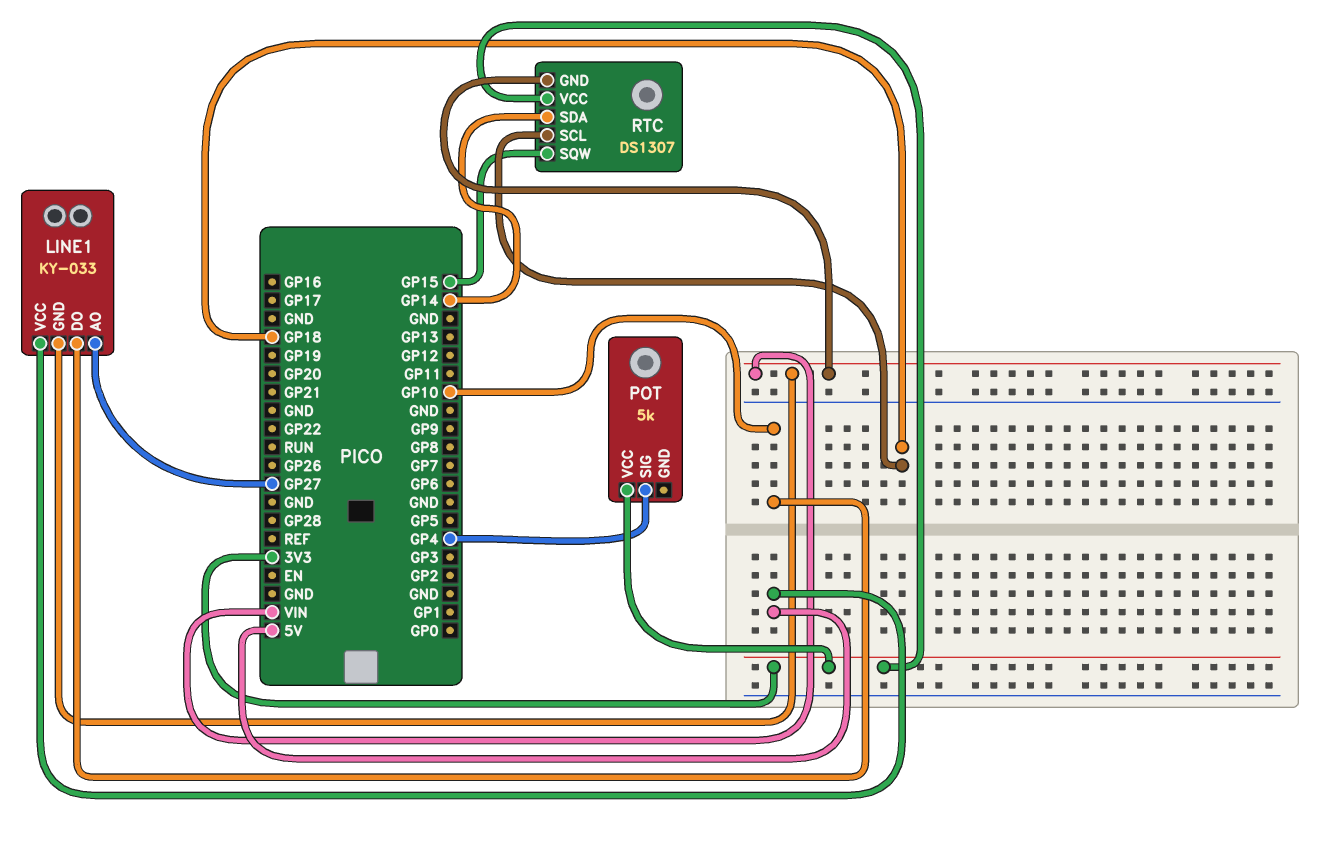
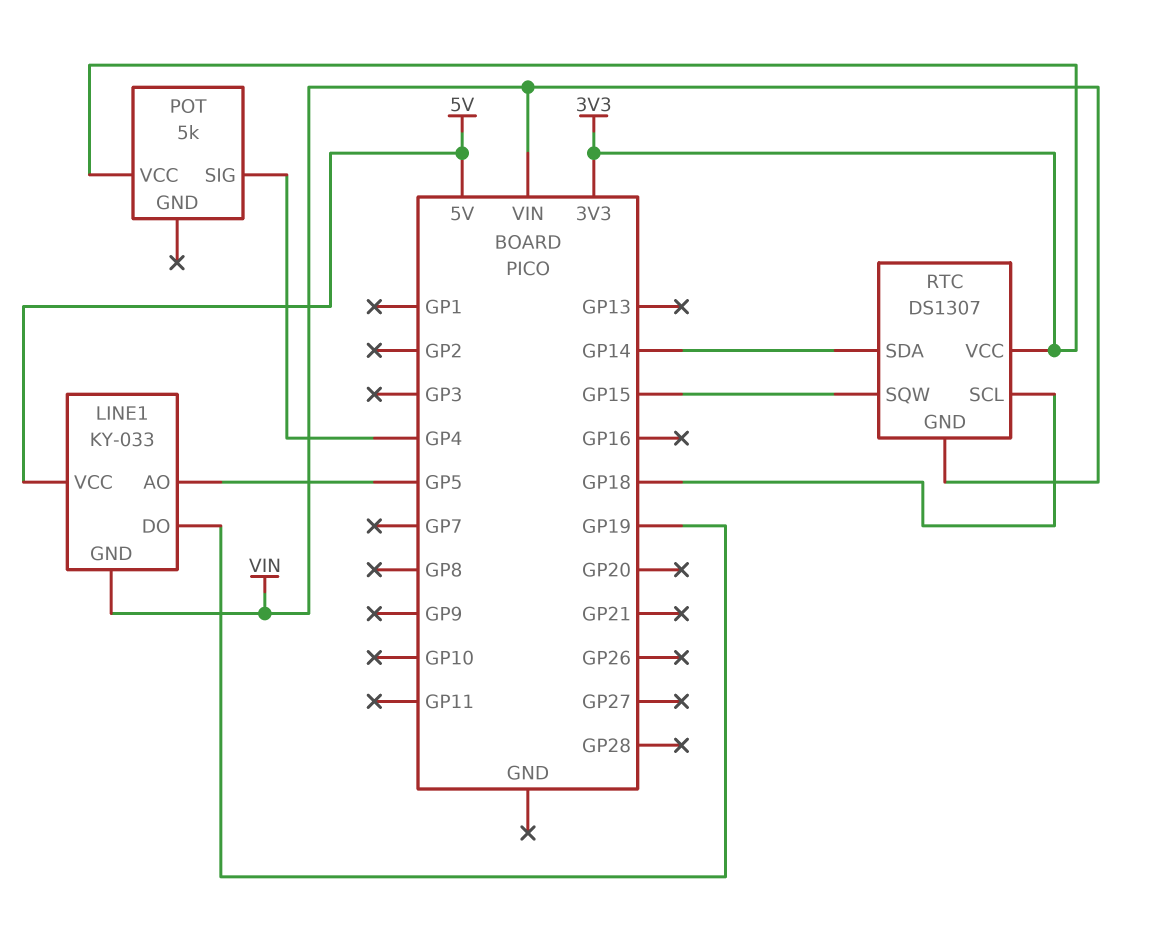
LINE1 pin AO: GP27 -> GP5
LINE1 pin DO: GP10 -> GP19

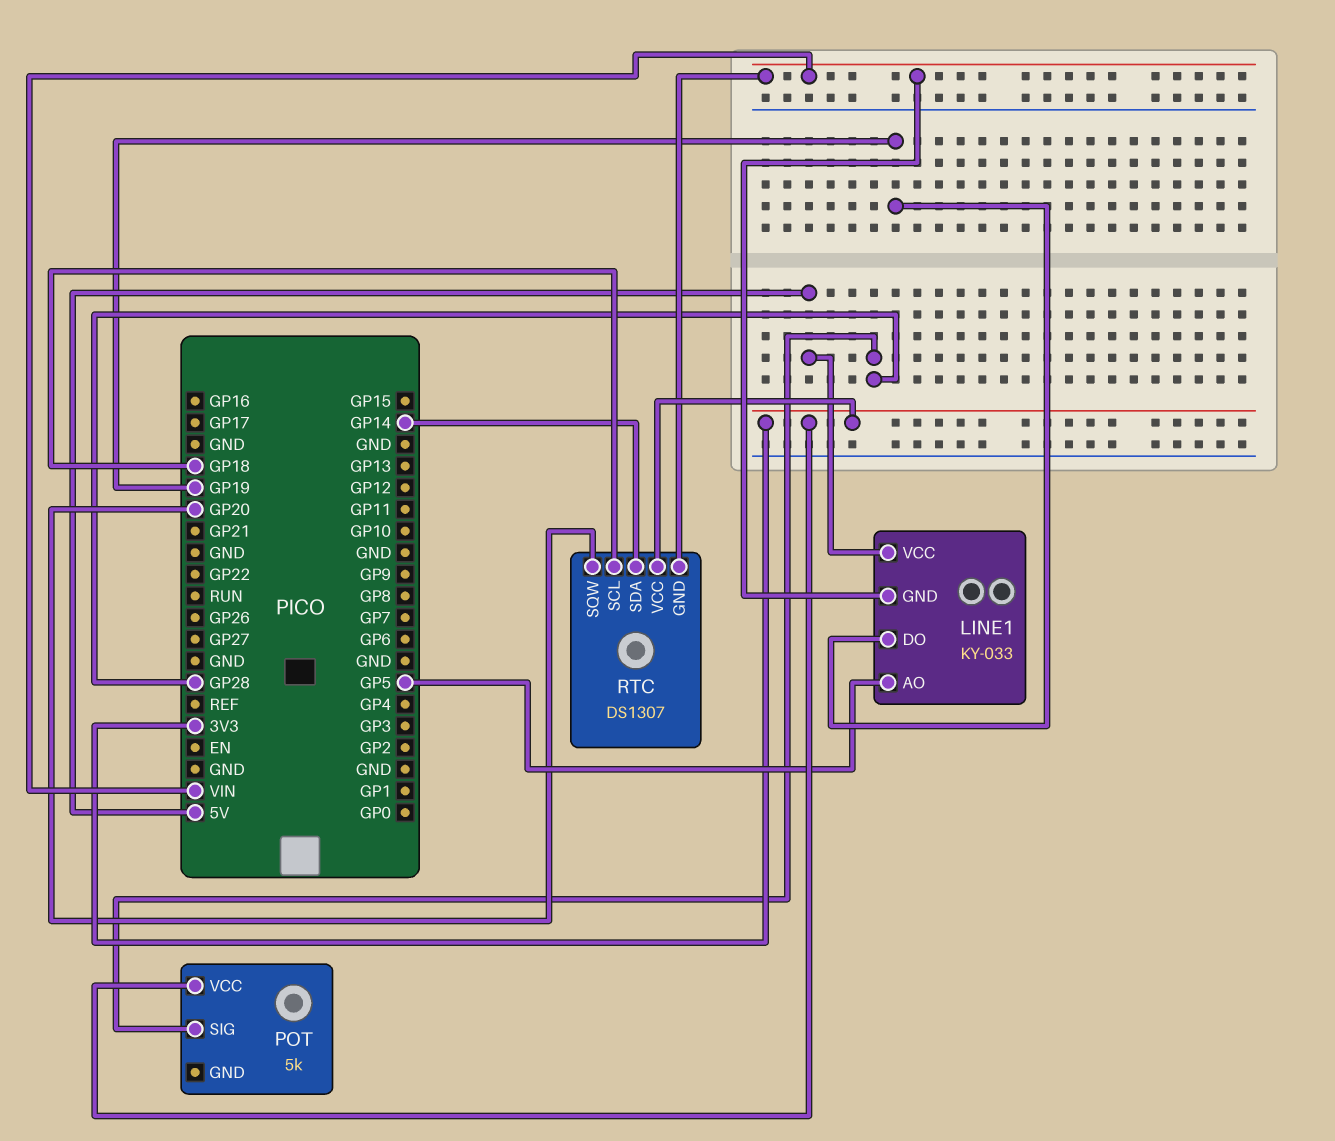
POT pin SIG: GP4 -> GP28
RTC pin SQW: GP15 -> GP20

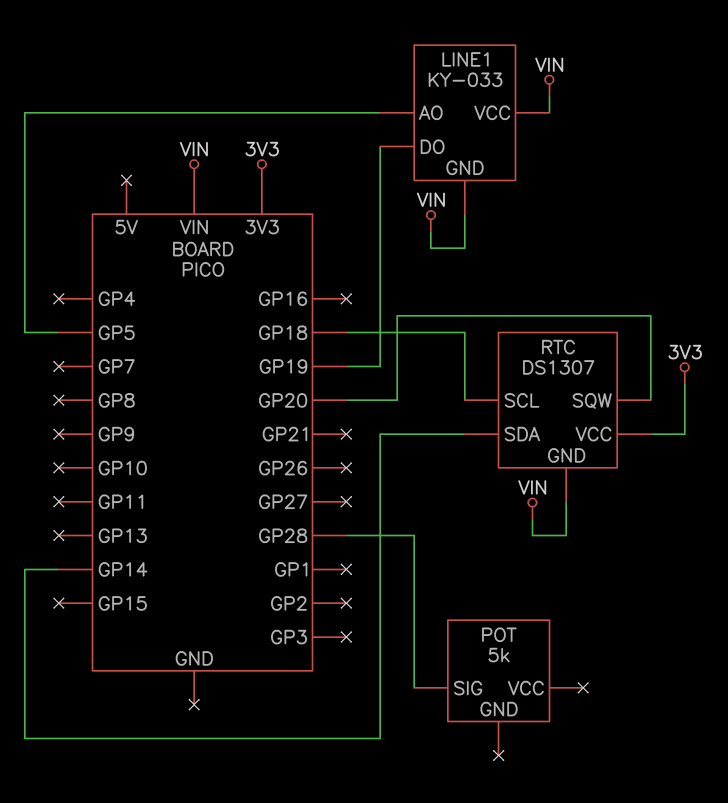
LINE1 pin VCC: 5V -> VIN
POT pin VCC: 3V3 -> none

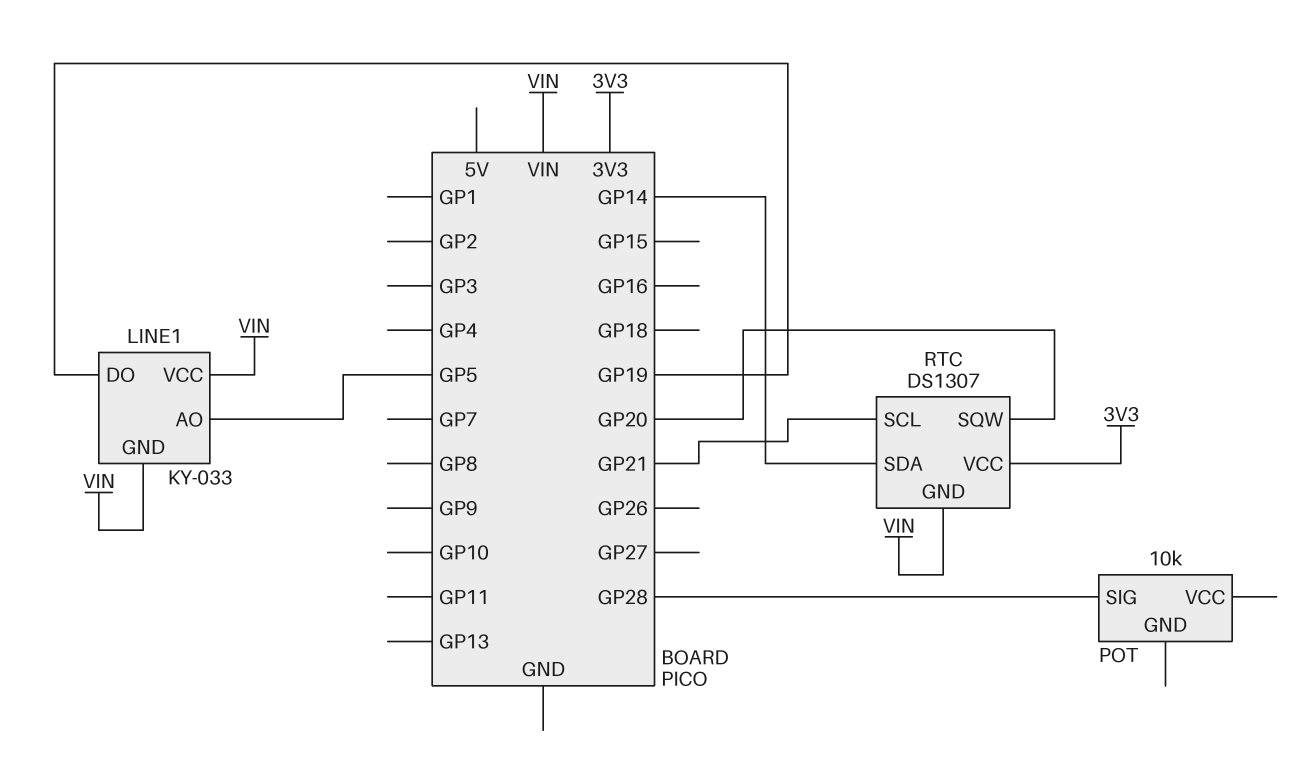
POT: 5k -> 10k
RTC pin SCL: GP18 -> GP21

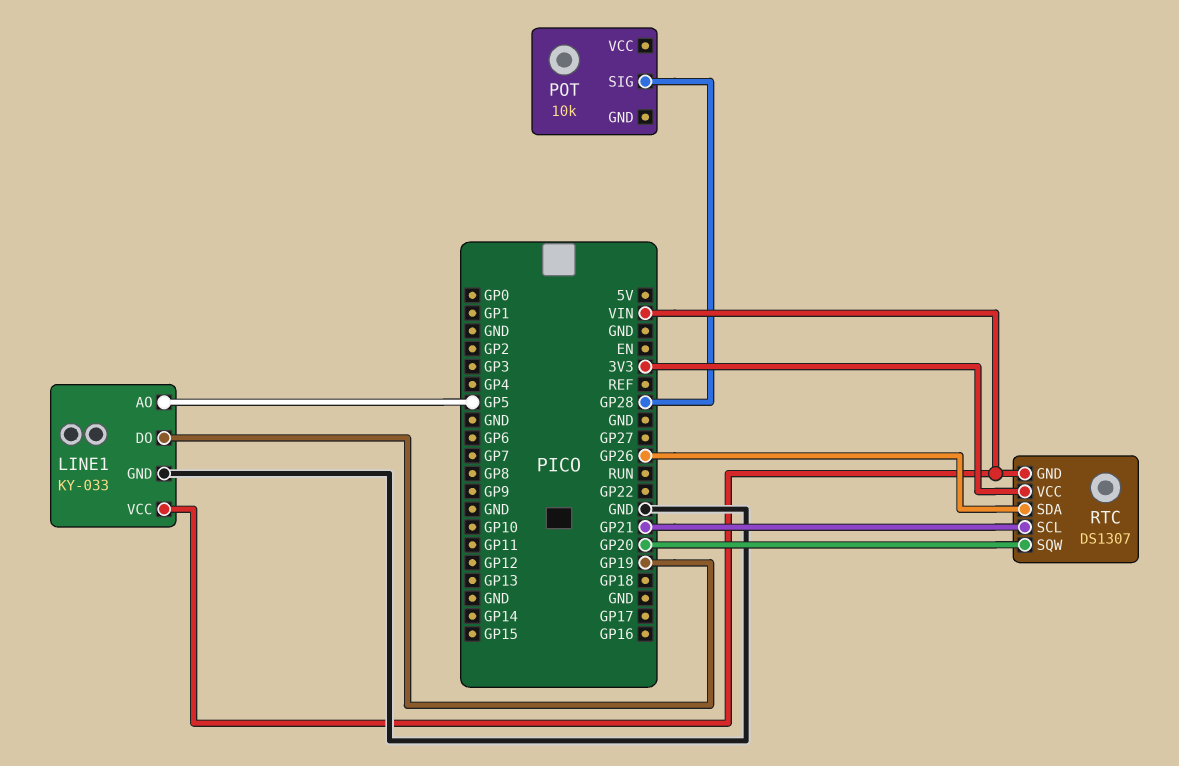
LINE1 pin GND: VIN -> GND
RTC pin SDA: GP14 -> GP26

